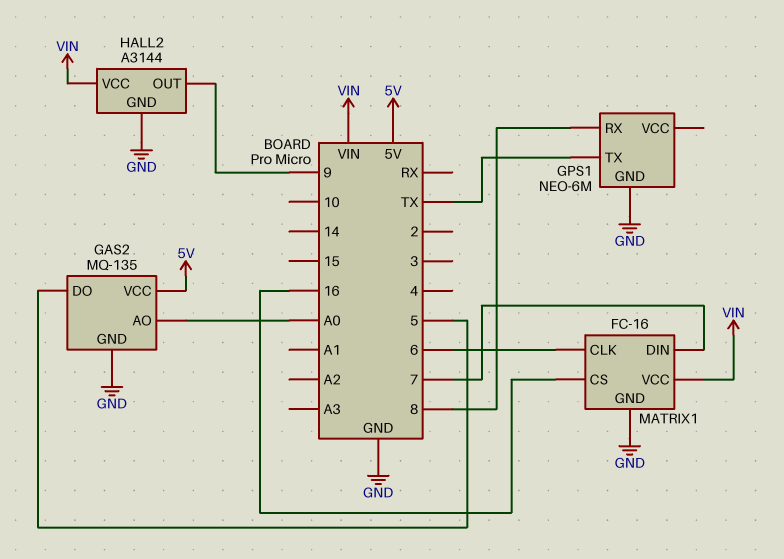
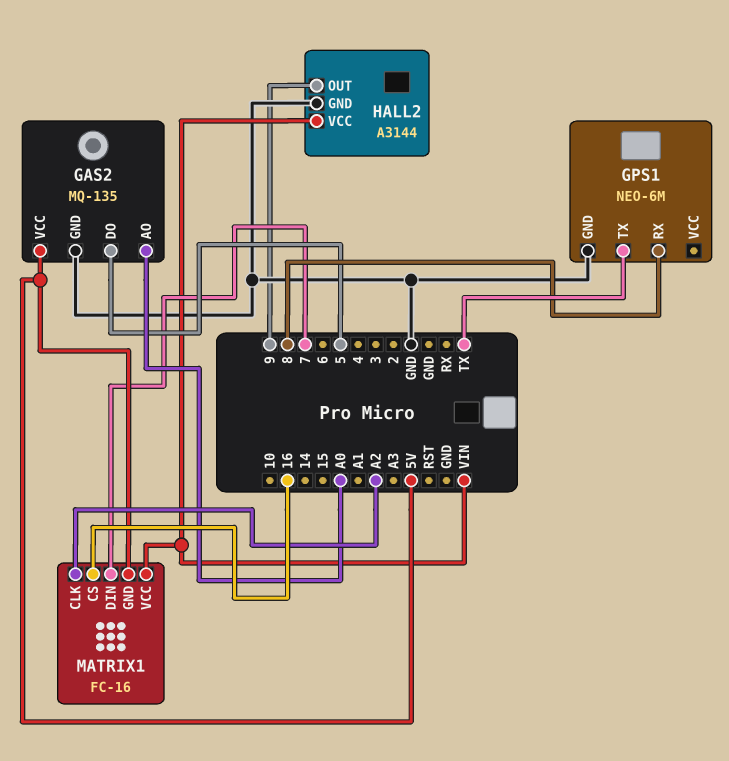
MATRIX1 pin CLK: 6 -> A2
MATRIX1 pin GND: GND -> 5V

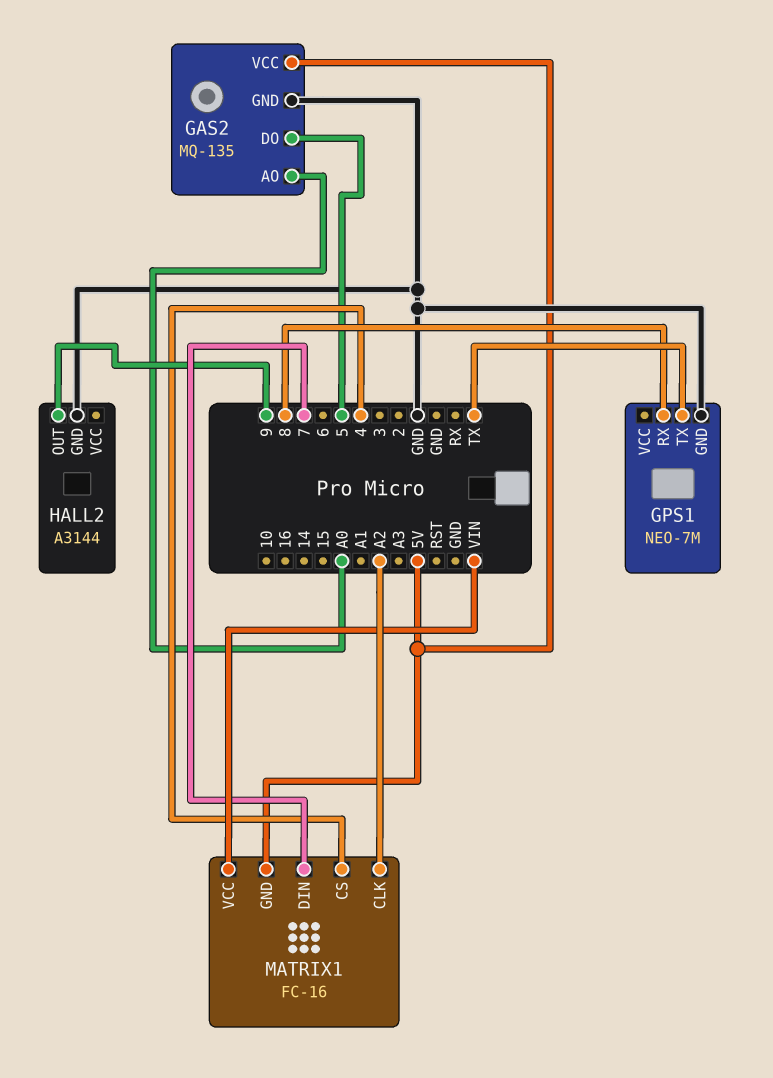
GPS1: NEO-6M -> NEO-7M
HALL2 pin VCC: VIN -> none
MATRIX1 pin CS: 16 -> 4

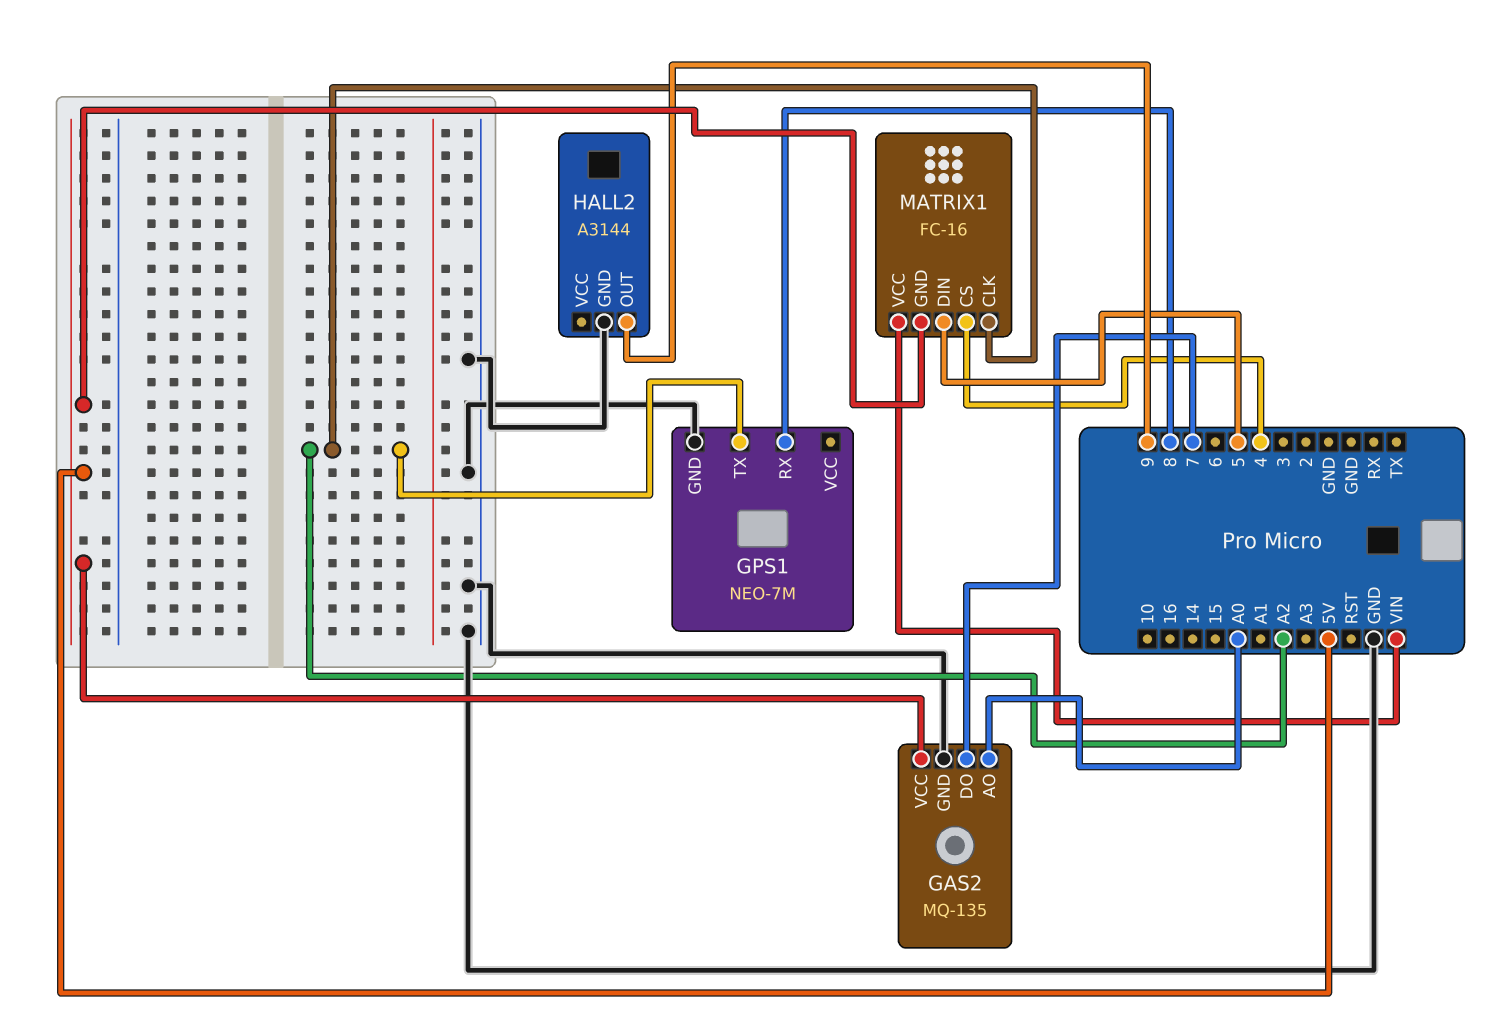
GAS2 pin DO: 5 -> 7
GPS1 pin TX: TX -> A2
MATRIX1 pin DIN: 7 -> 5

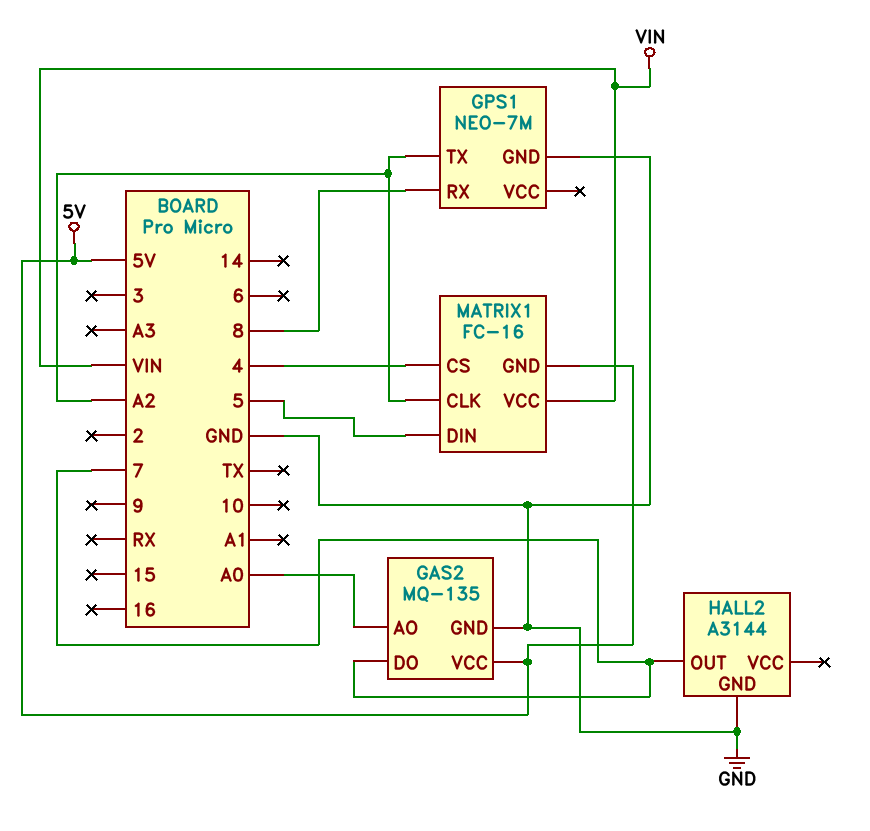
HALL2 pin OUT: 9 -> 7

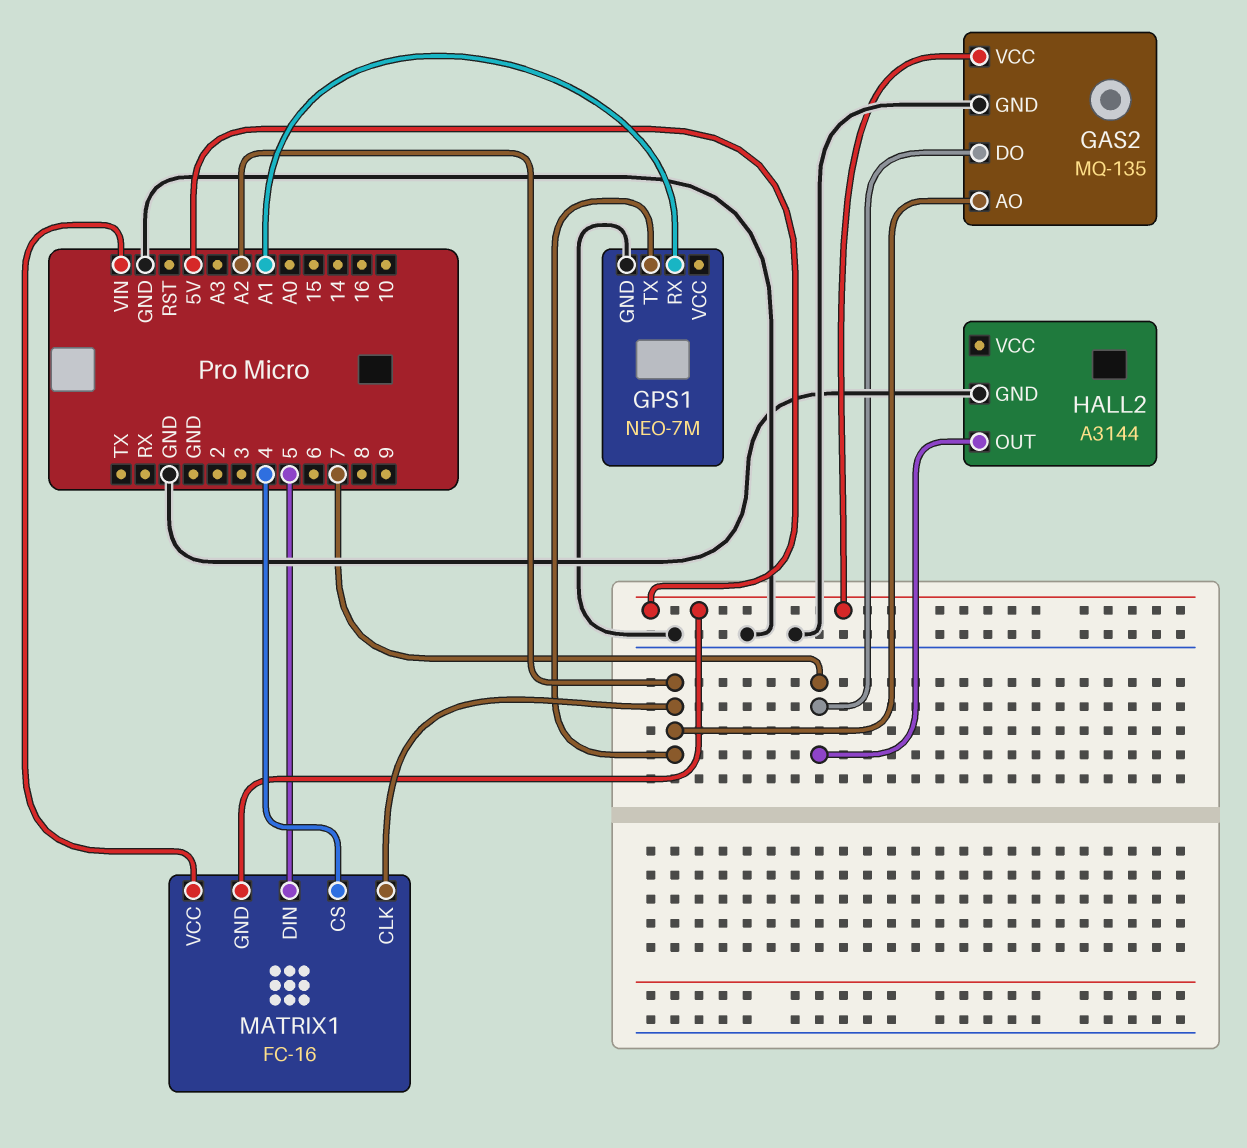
GAS2 pin AO: A0 -> A2
GPS1 pin RX: 8 -> A1

